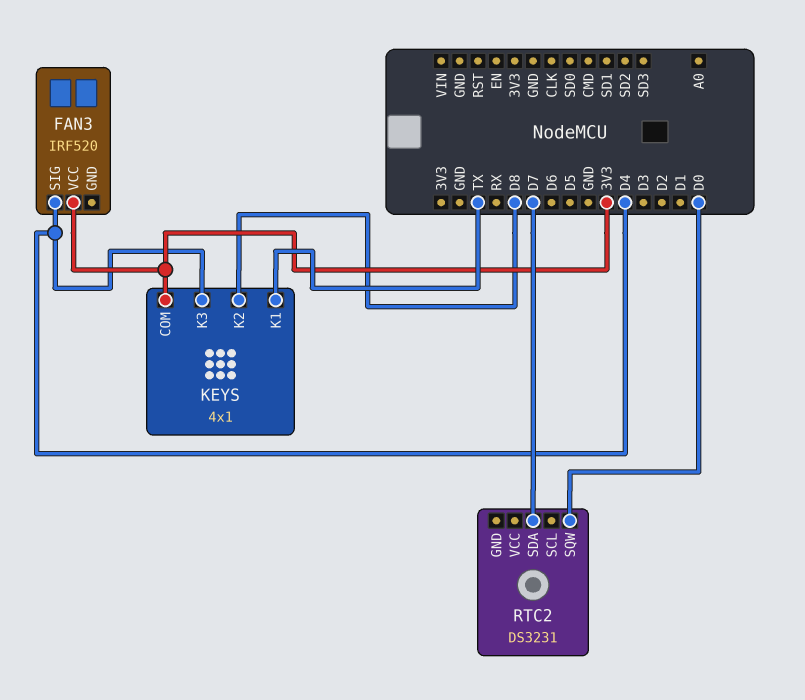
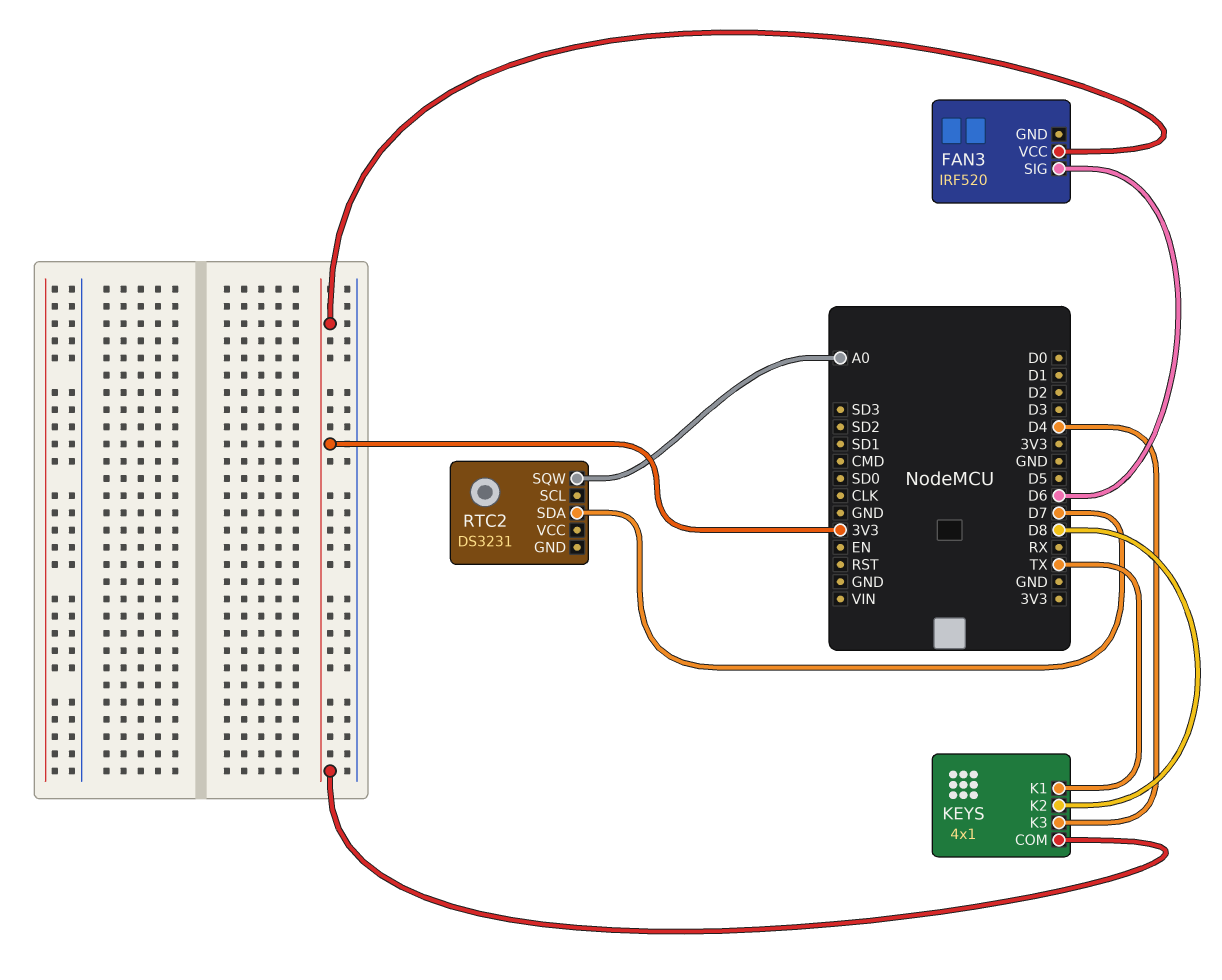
FAN3 pin SIG: D4 -> D6
RTC2 pin SQW: D0 -> A0

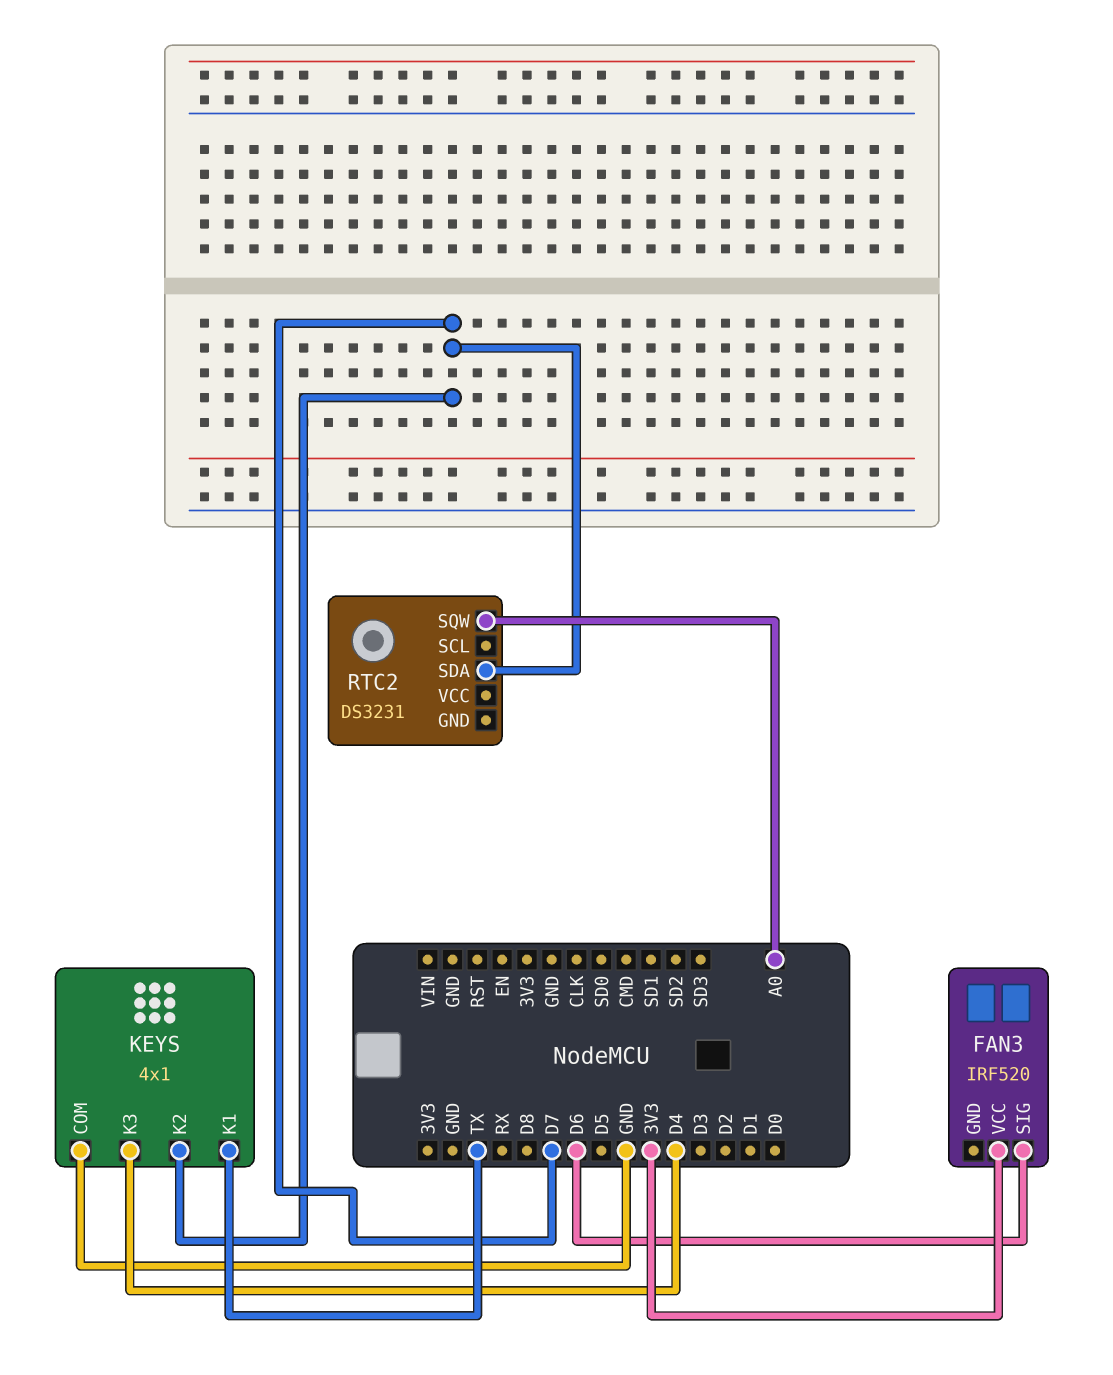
KEYS pin COM: 3V3 -> GND
KEYS pin K2: D8 -> D7

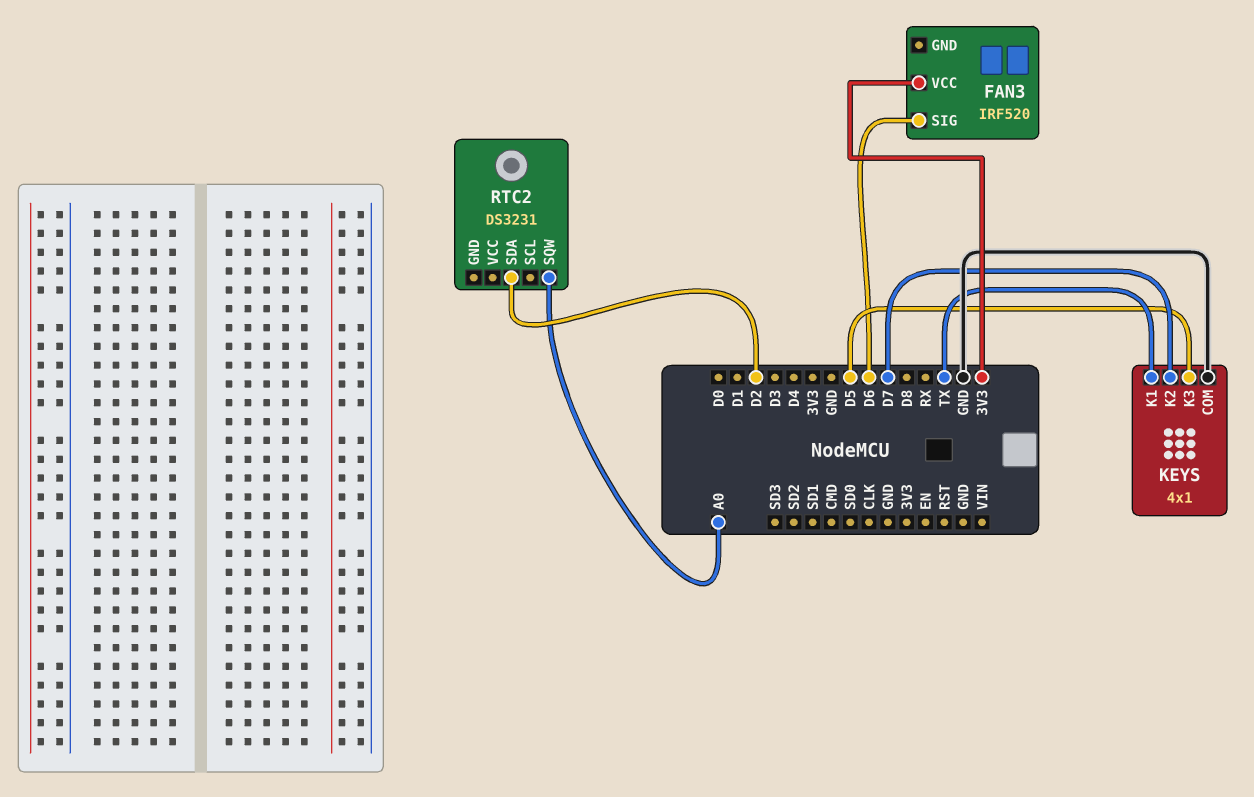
KEYS pin K3: D4 -> D5
RTC2 pin SDA: D7 -> D2

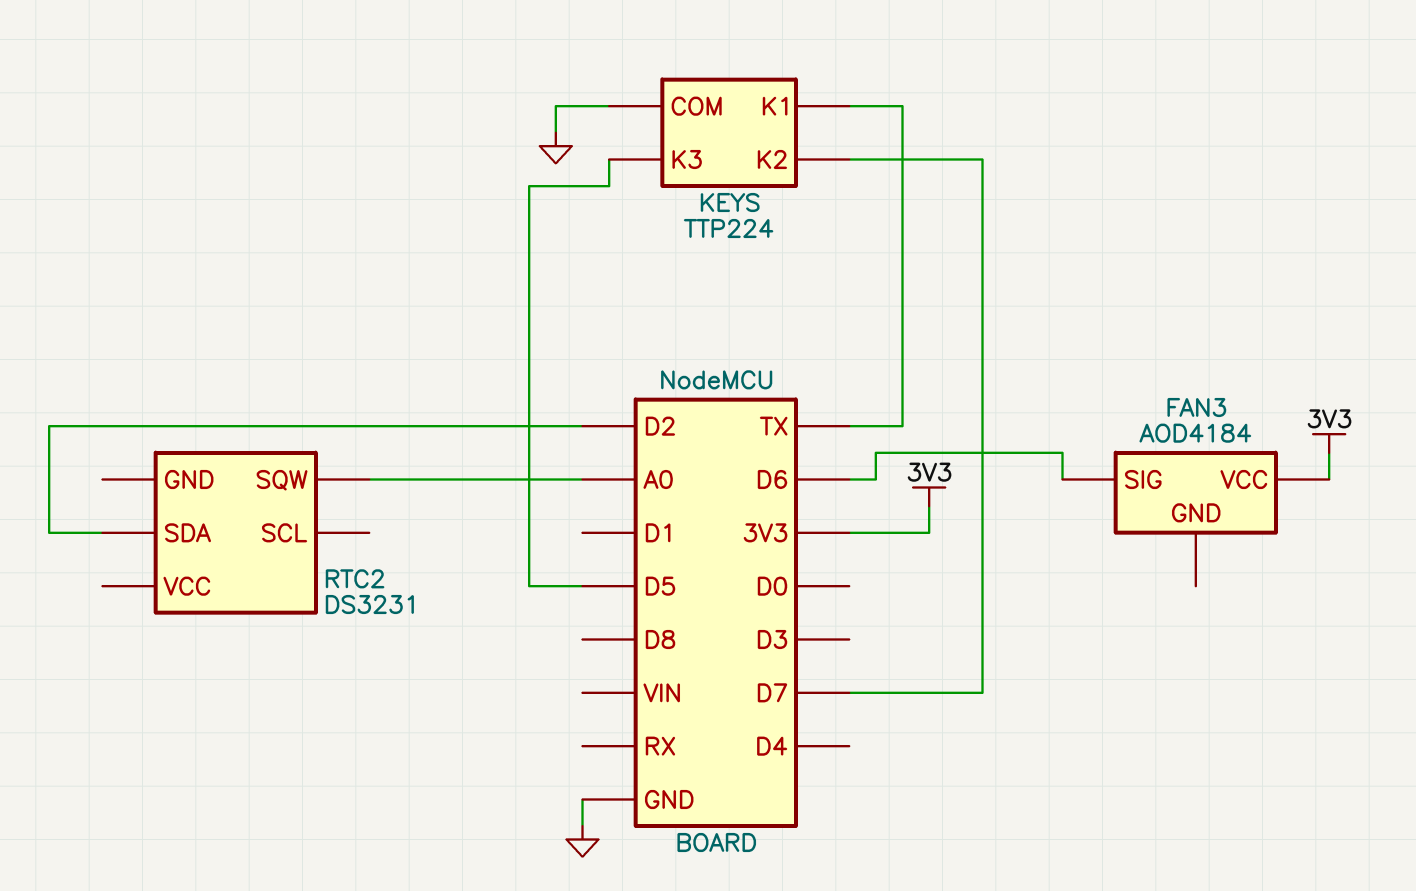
FAN3: IRF520 -> AOD4184
KEYS: 4x1 -> TTP224

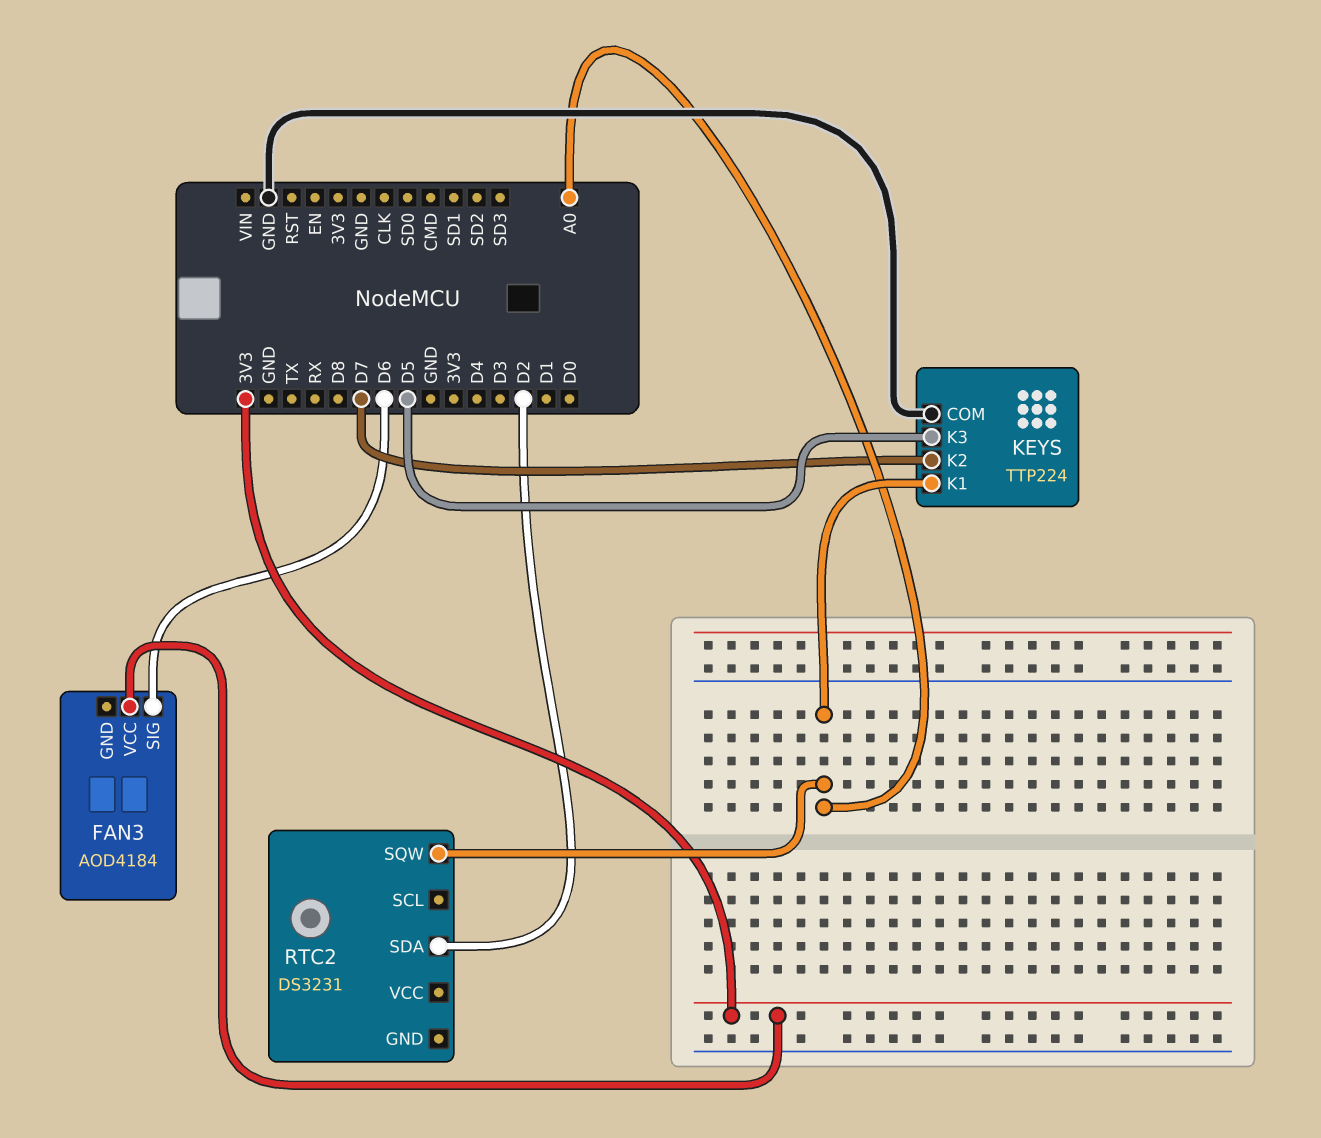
KEYS pin K1: TX -> A0

